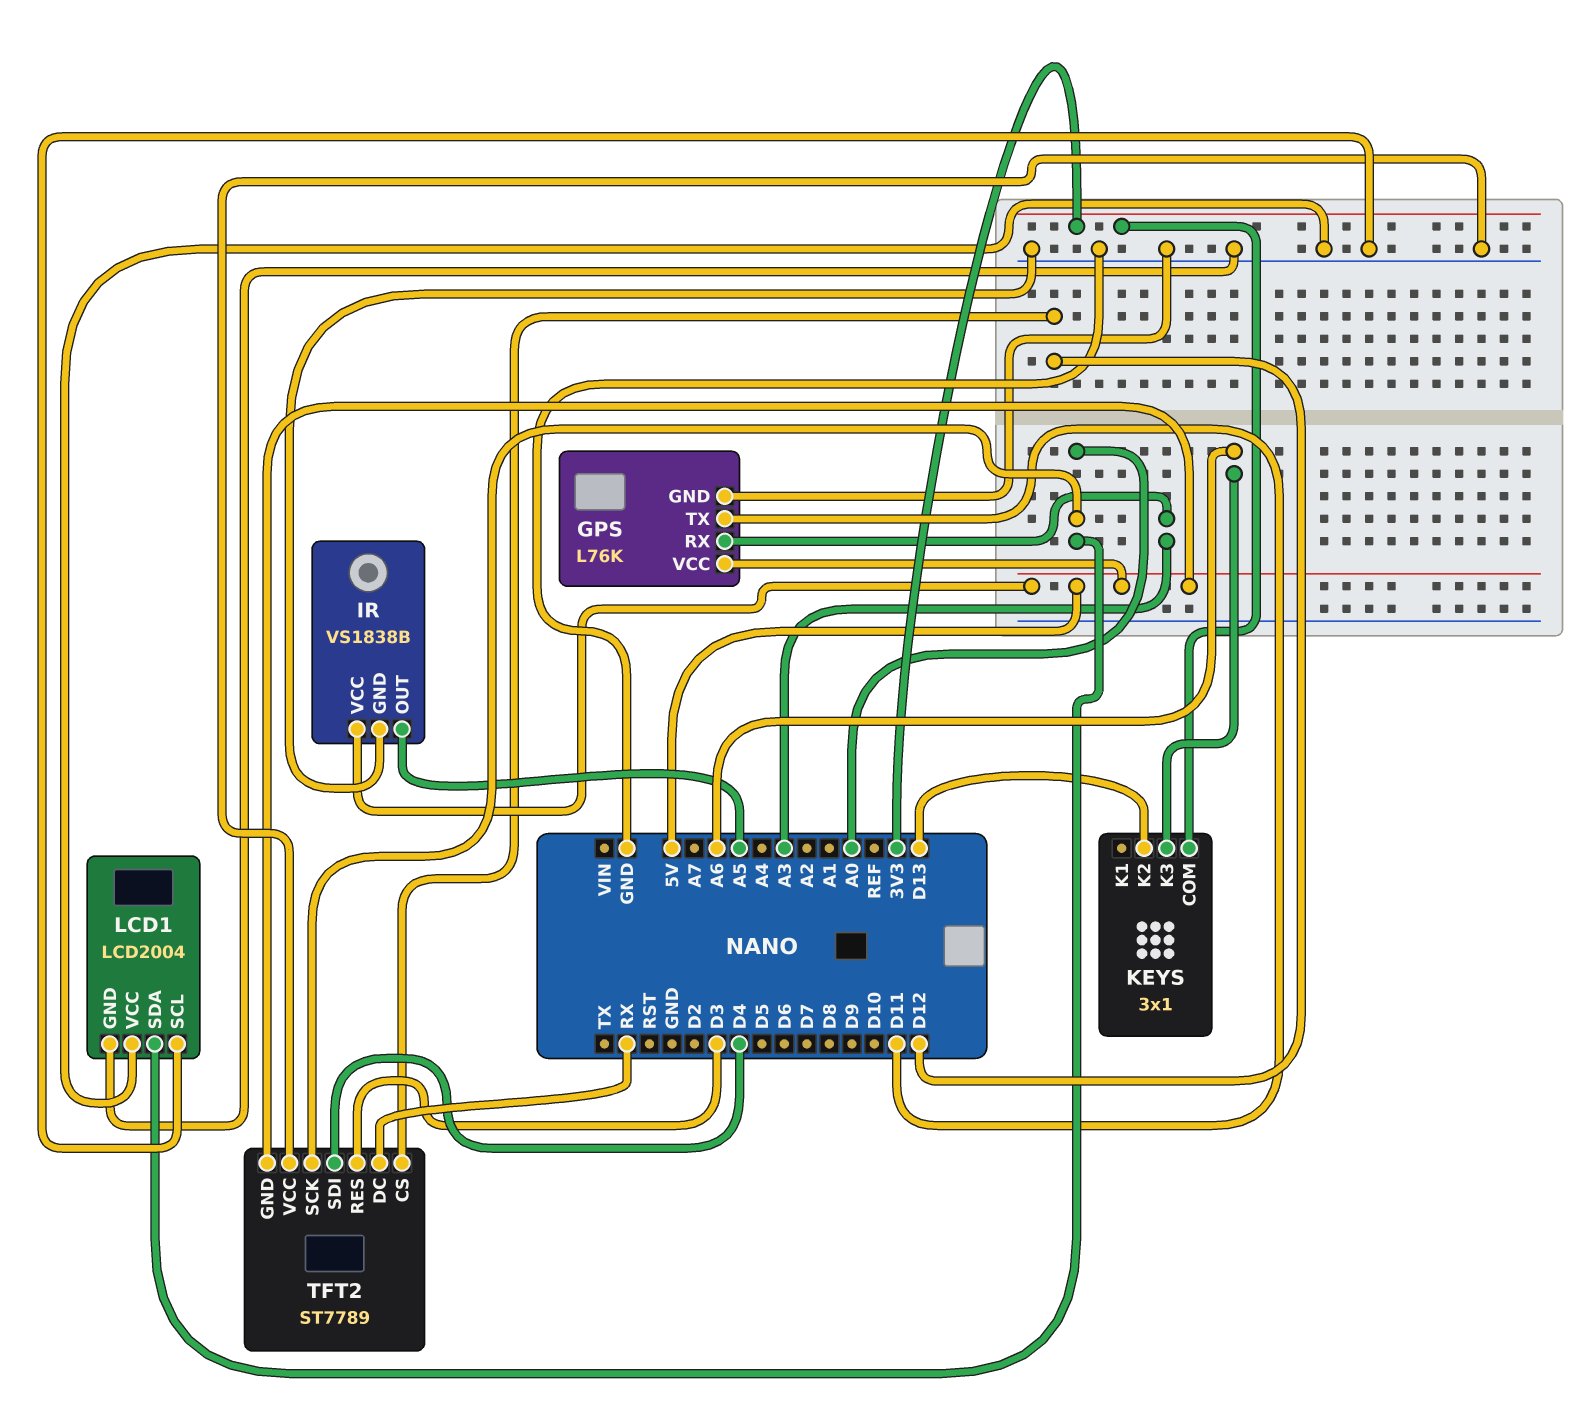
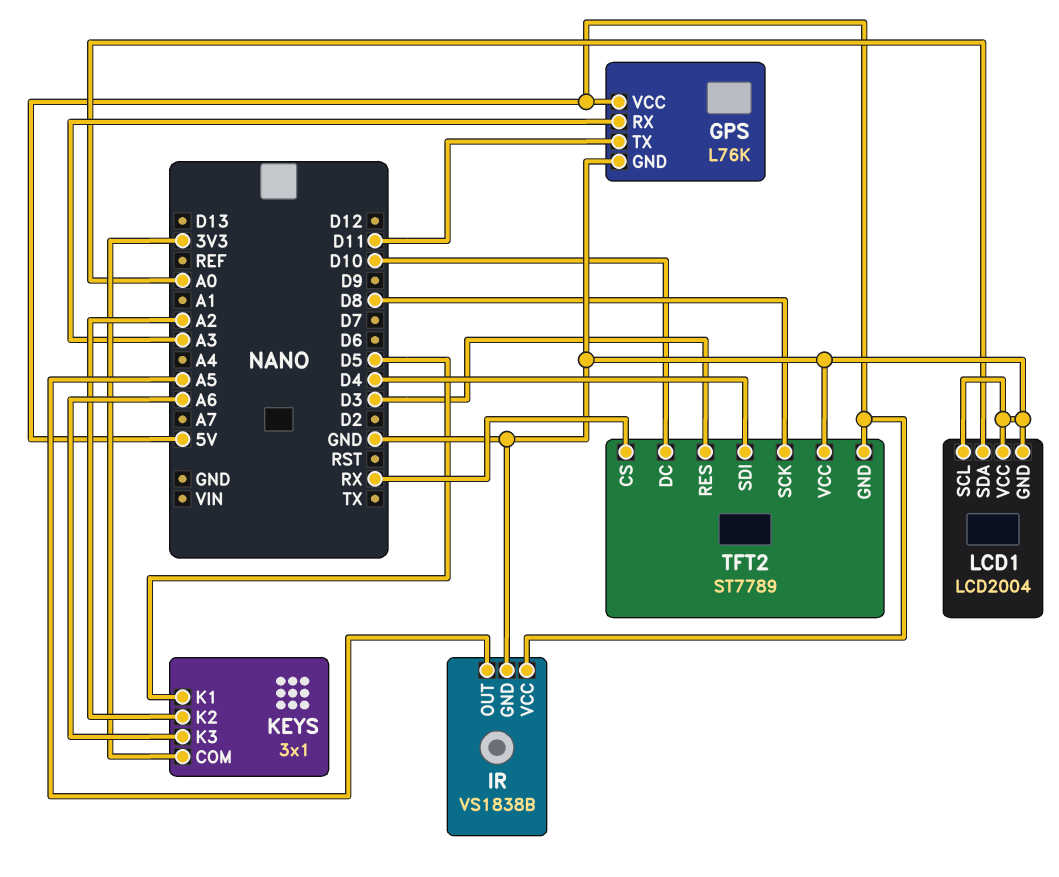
KEYS pin K1: none -> D5
KEYS pin K2: D13 -> A2
TFT2 pin CS: D12 -> RX
TFT2 pin DC: RX -> D10
TFT2 pin SCK: A0 -> D8

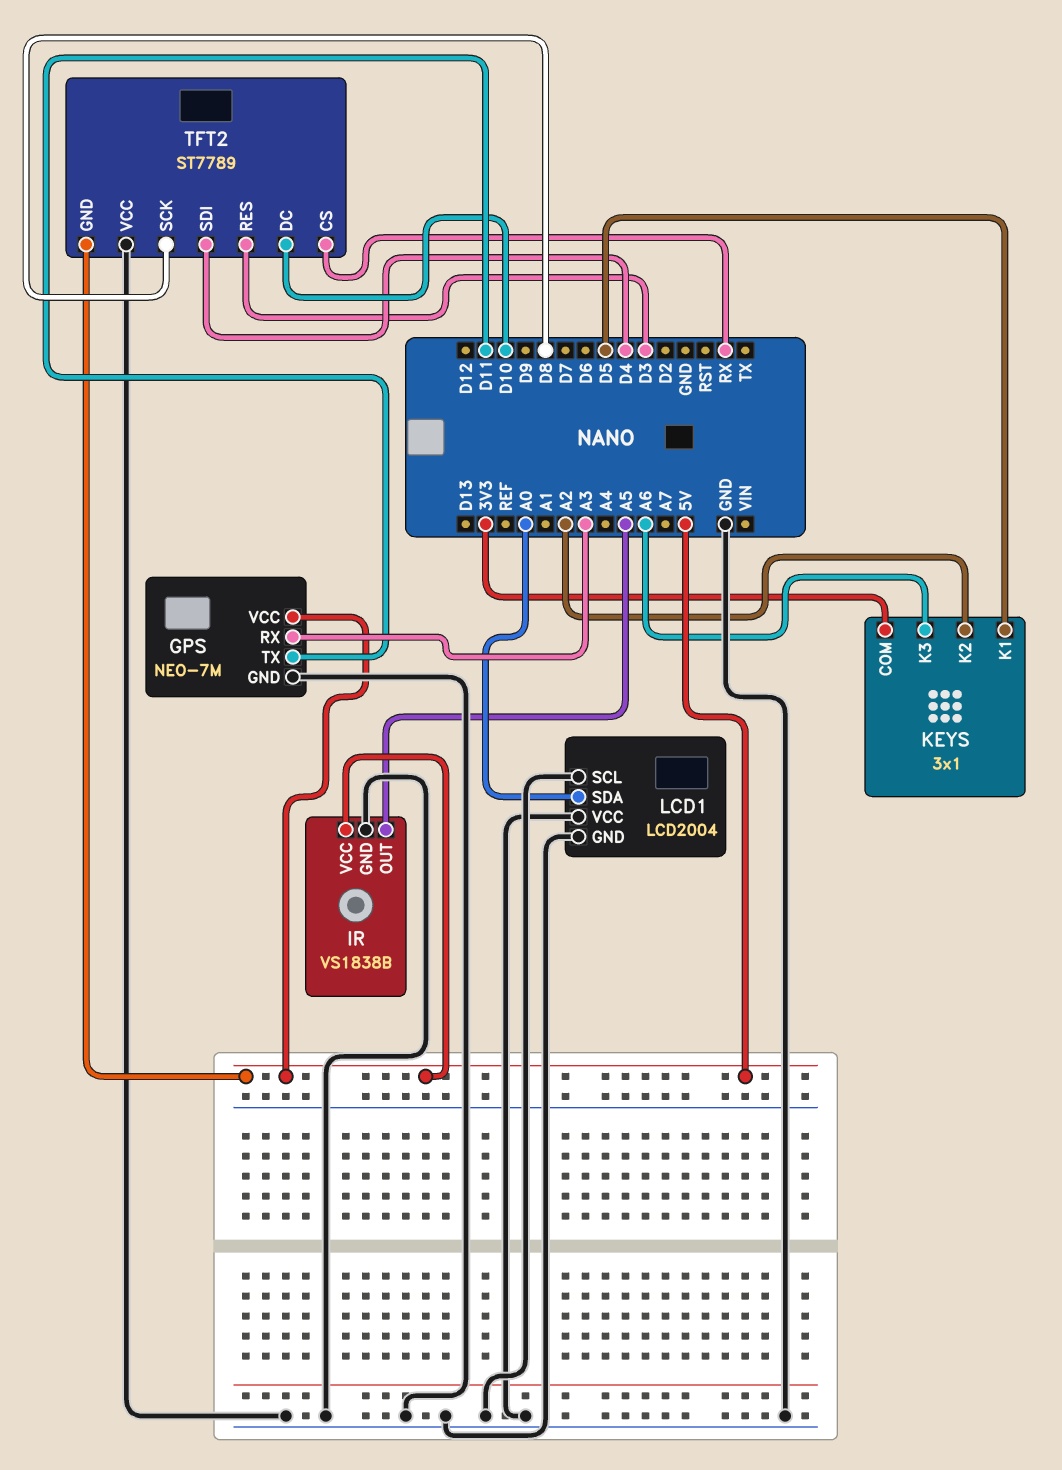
GPS: L76K -> NEO-7M

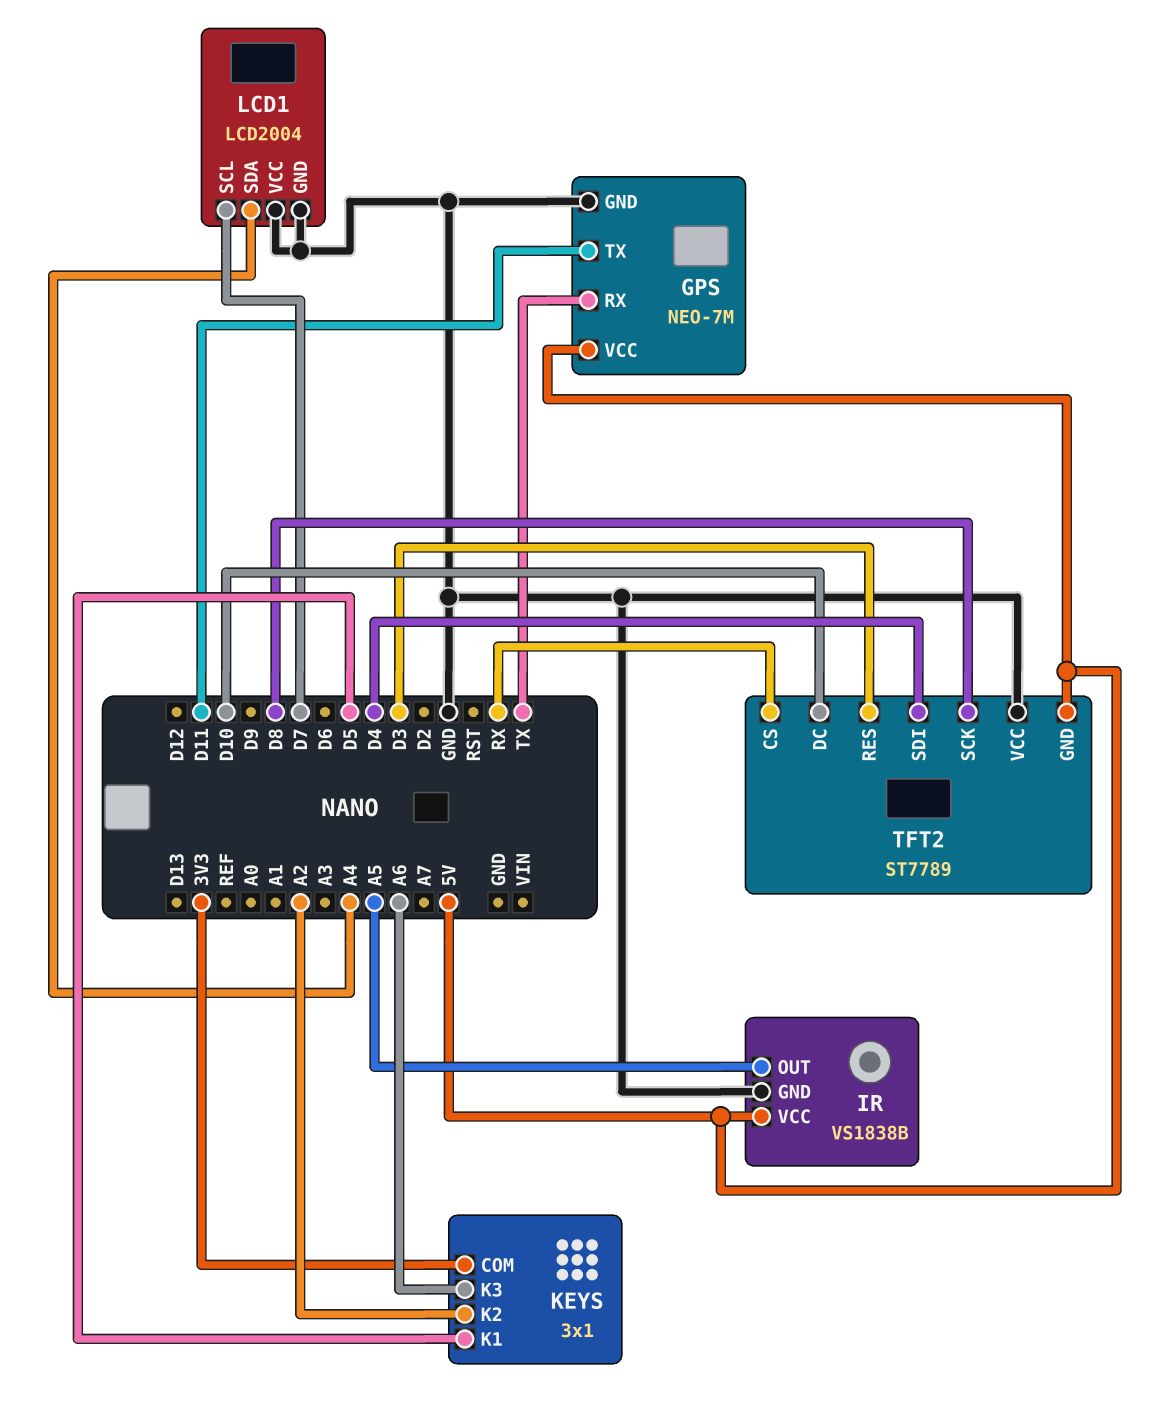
GPS pin RX: A3 -> TX
LCD1 pin SCL: GND -> D7
LCD1 pin SDA: A0 -> A4

